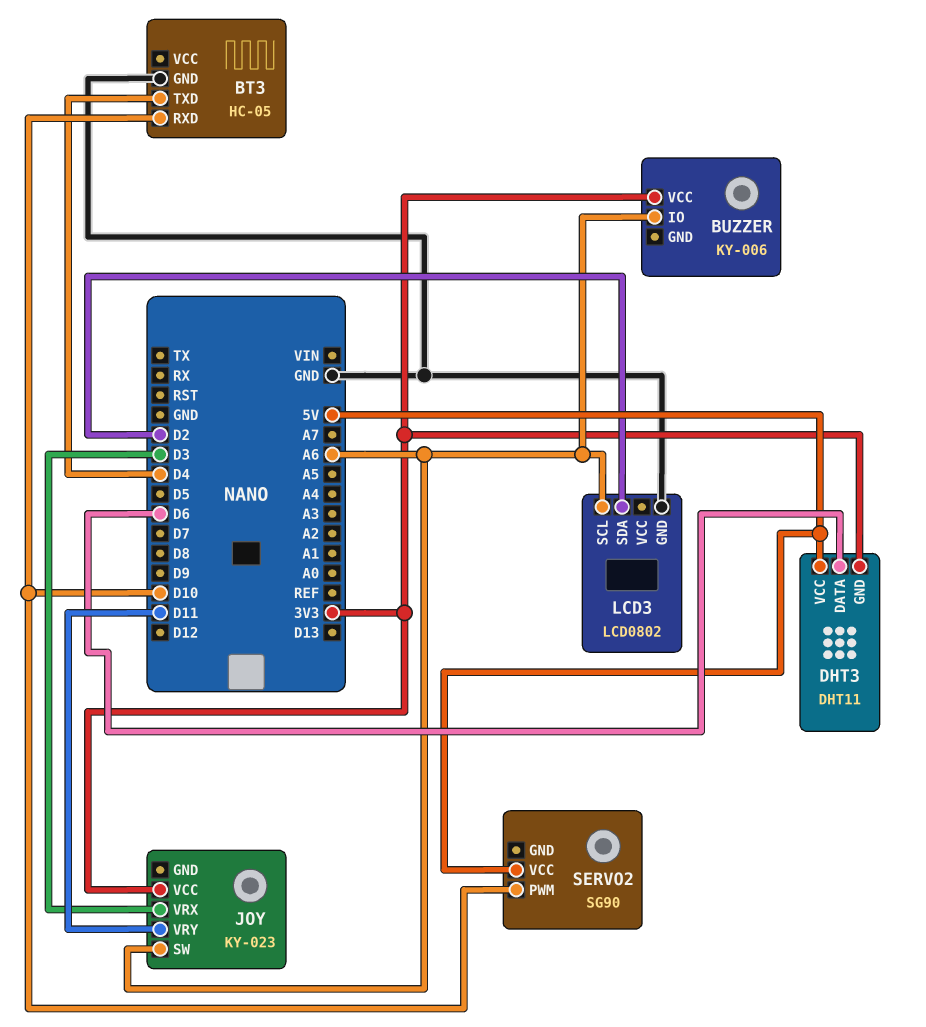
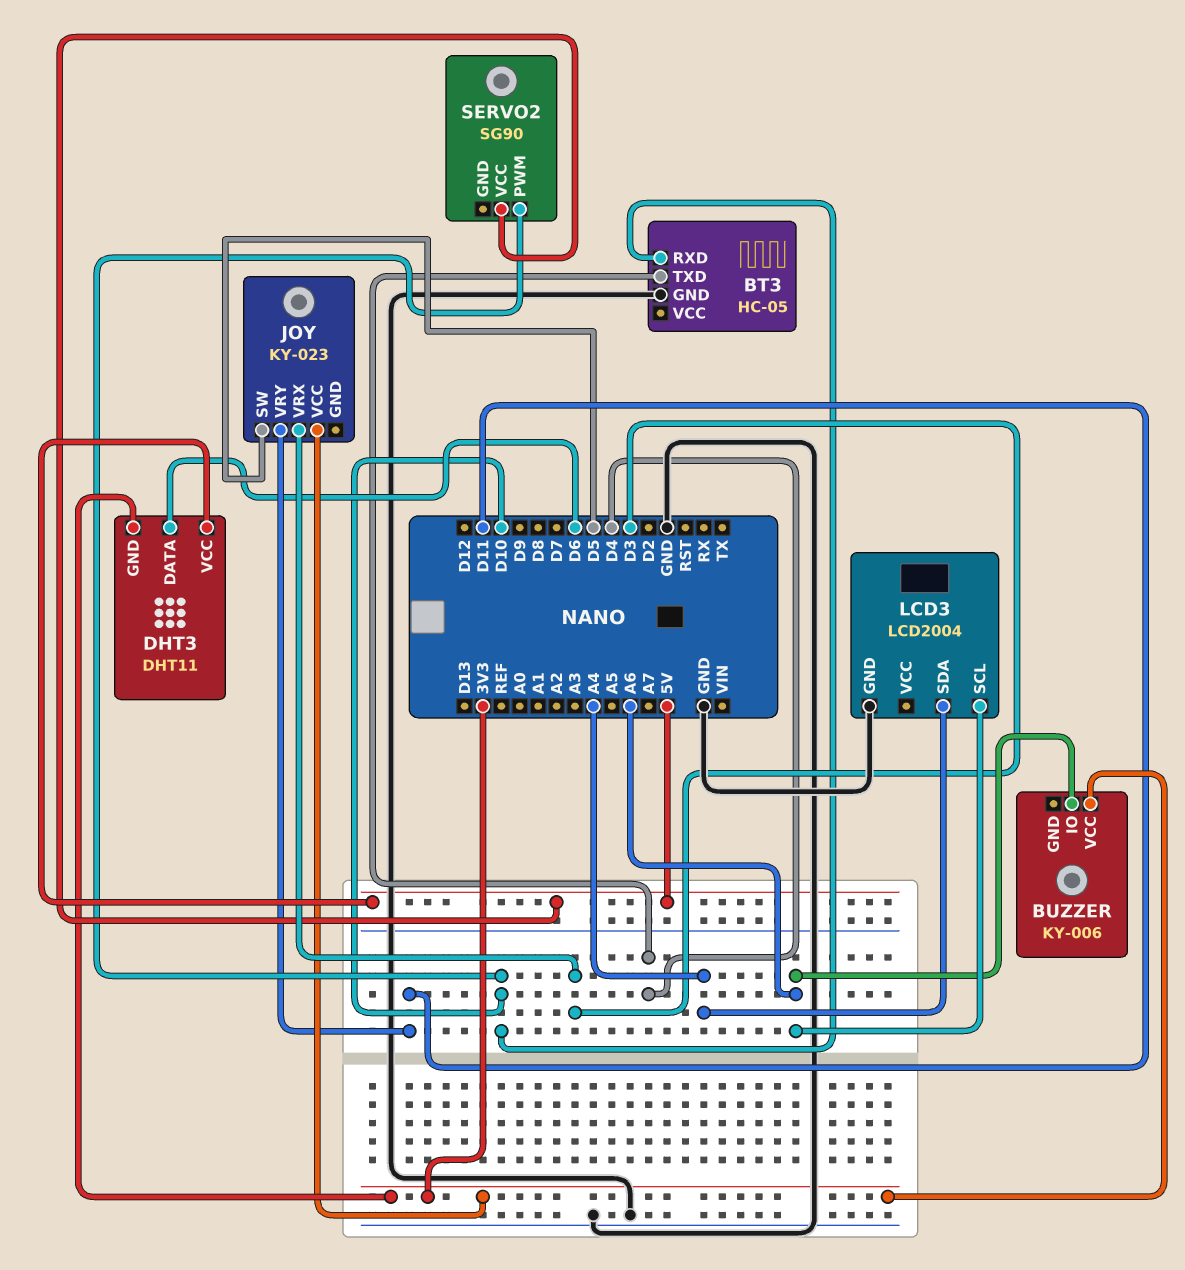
JOY pin SW: A6 -> D5
LCD3: LCD0802 -> LCD2004
LCD3 pin SDA: D2 -> A4

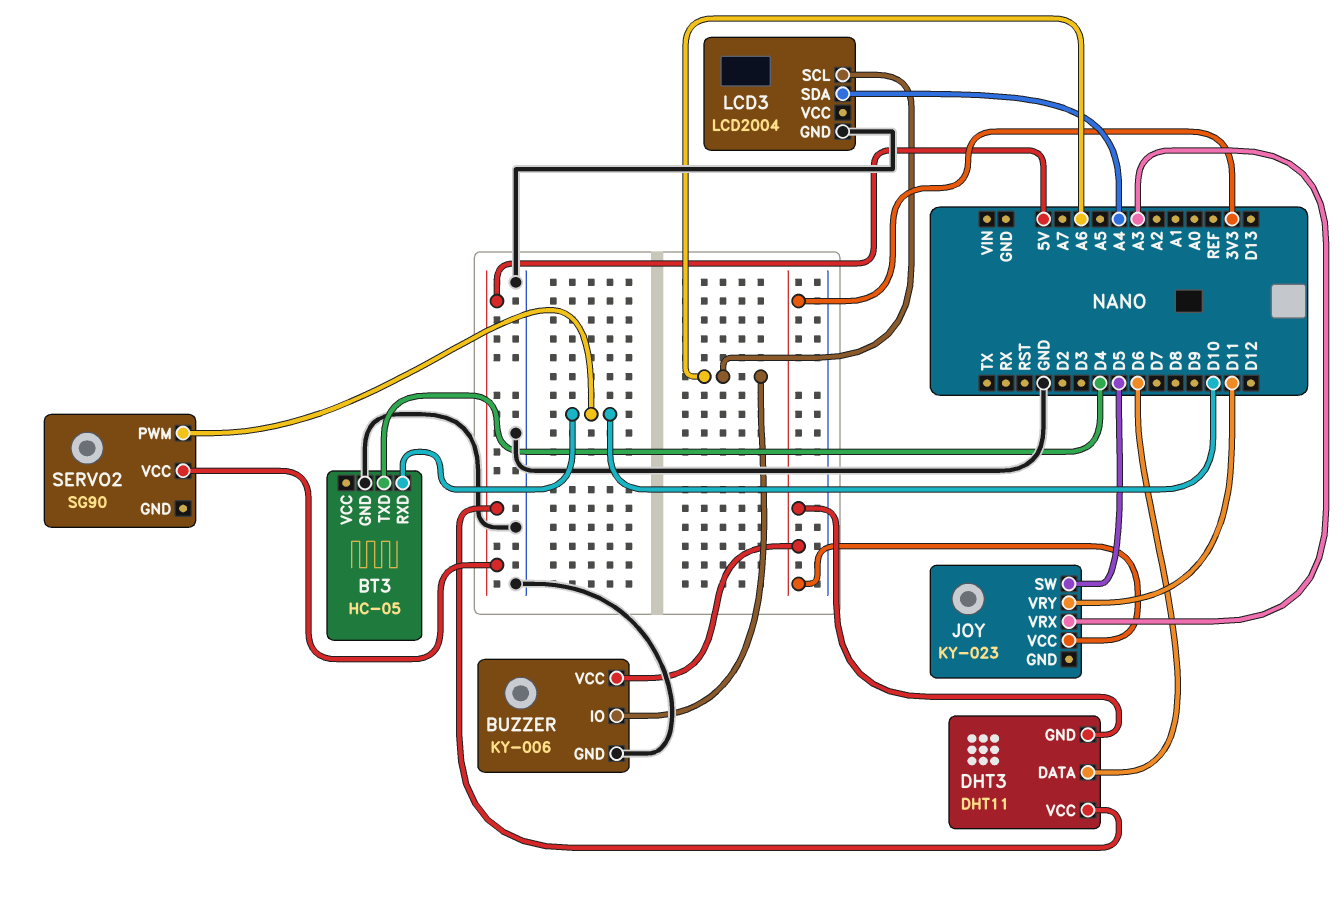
BUZZER pin GND: none -> GND
JOY pin VRX: D3 -> A3

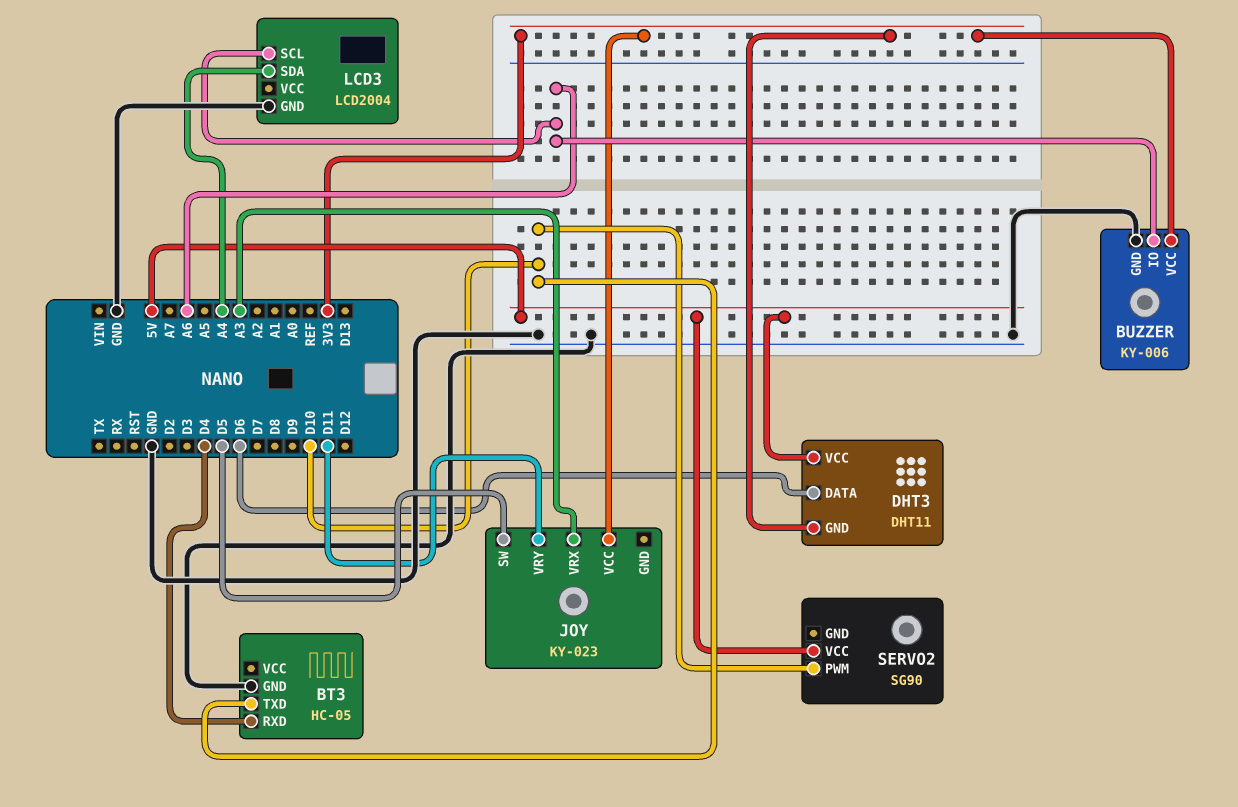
BT3 pin RXD: D10 -> D4
BT3 pin TXD: D4 -> D10

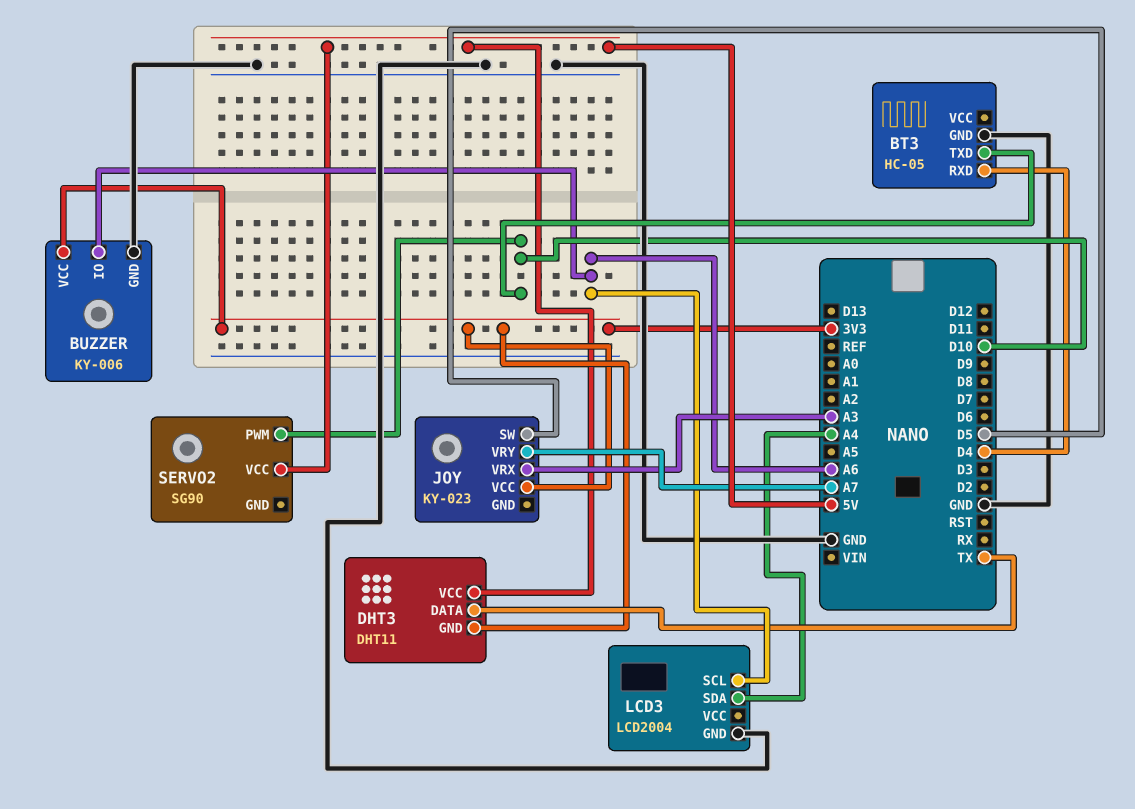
DHT3 pin DATA: D6 -> TX
JOY pin VRY: D11 -> A7

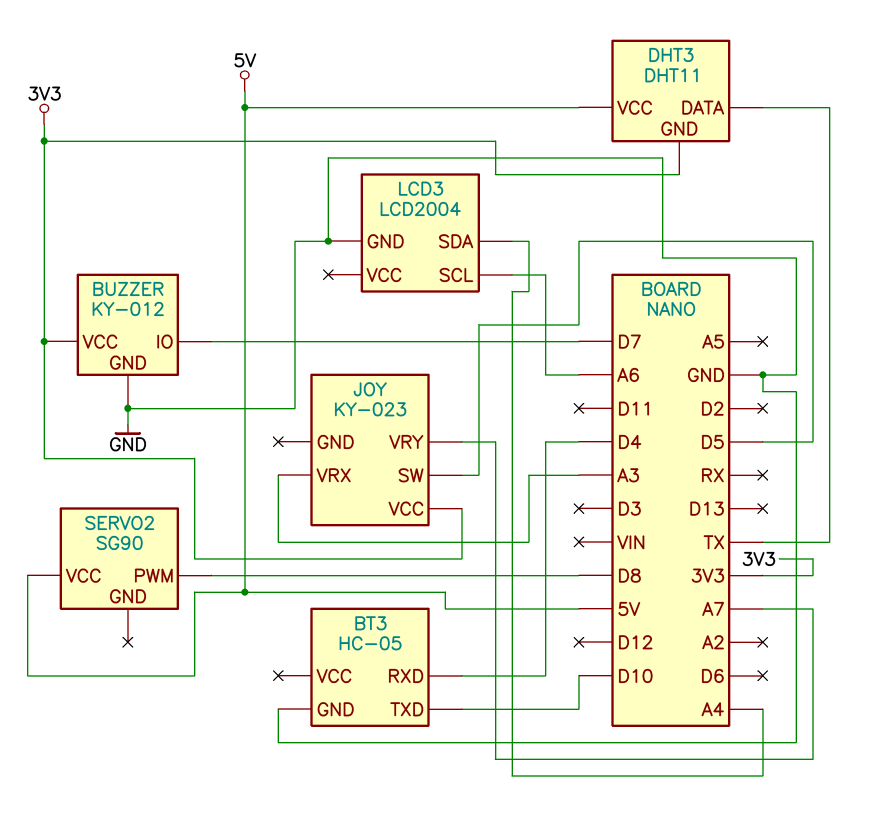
BUZZER: KY-006 -> KY-012
BUZZER pin IO: A6 -> D7
SERVO2 pin PWM: D10 -> D8

